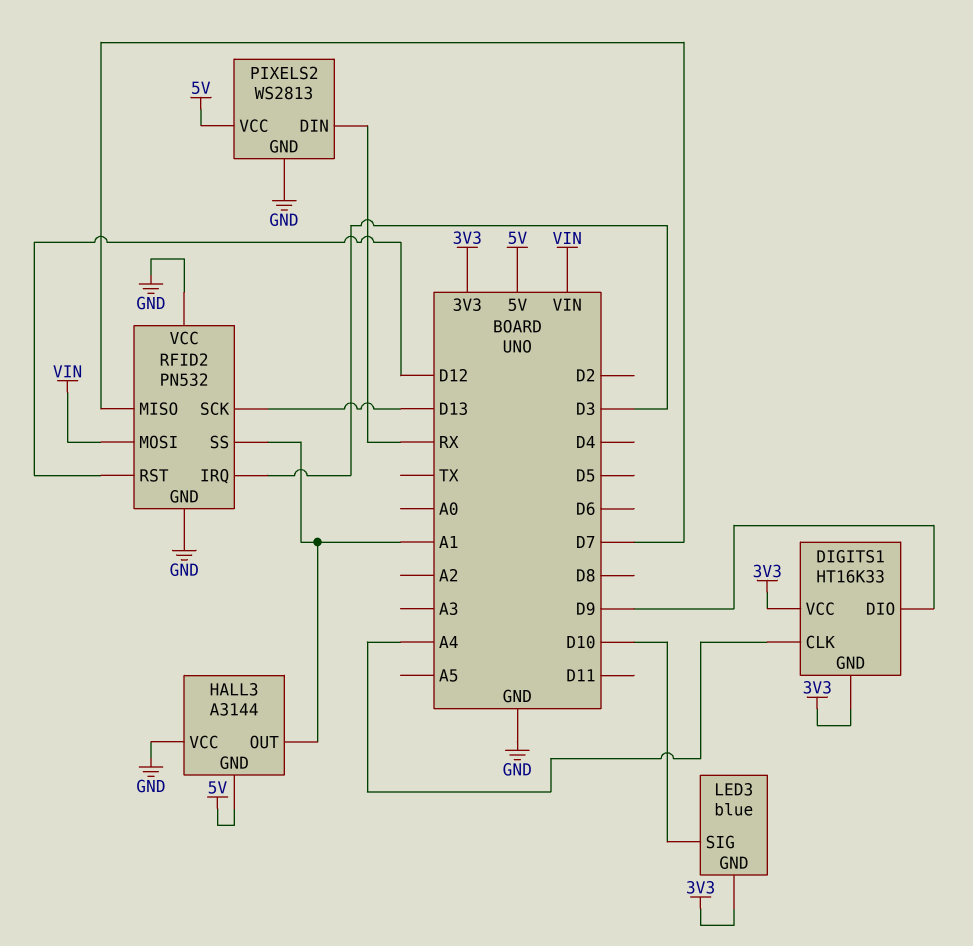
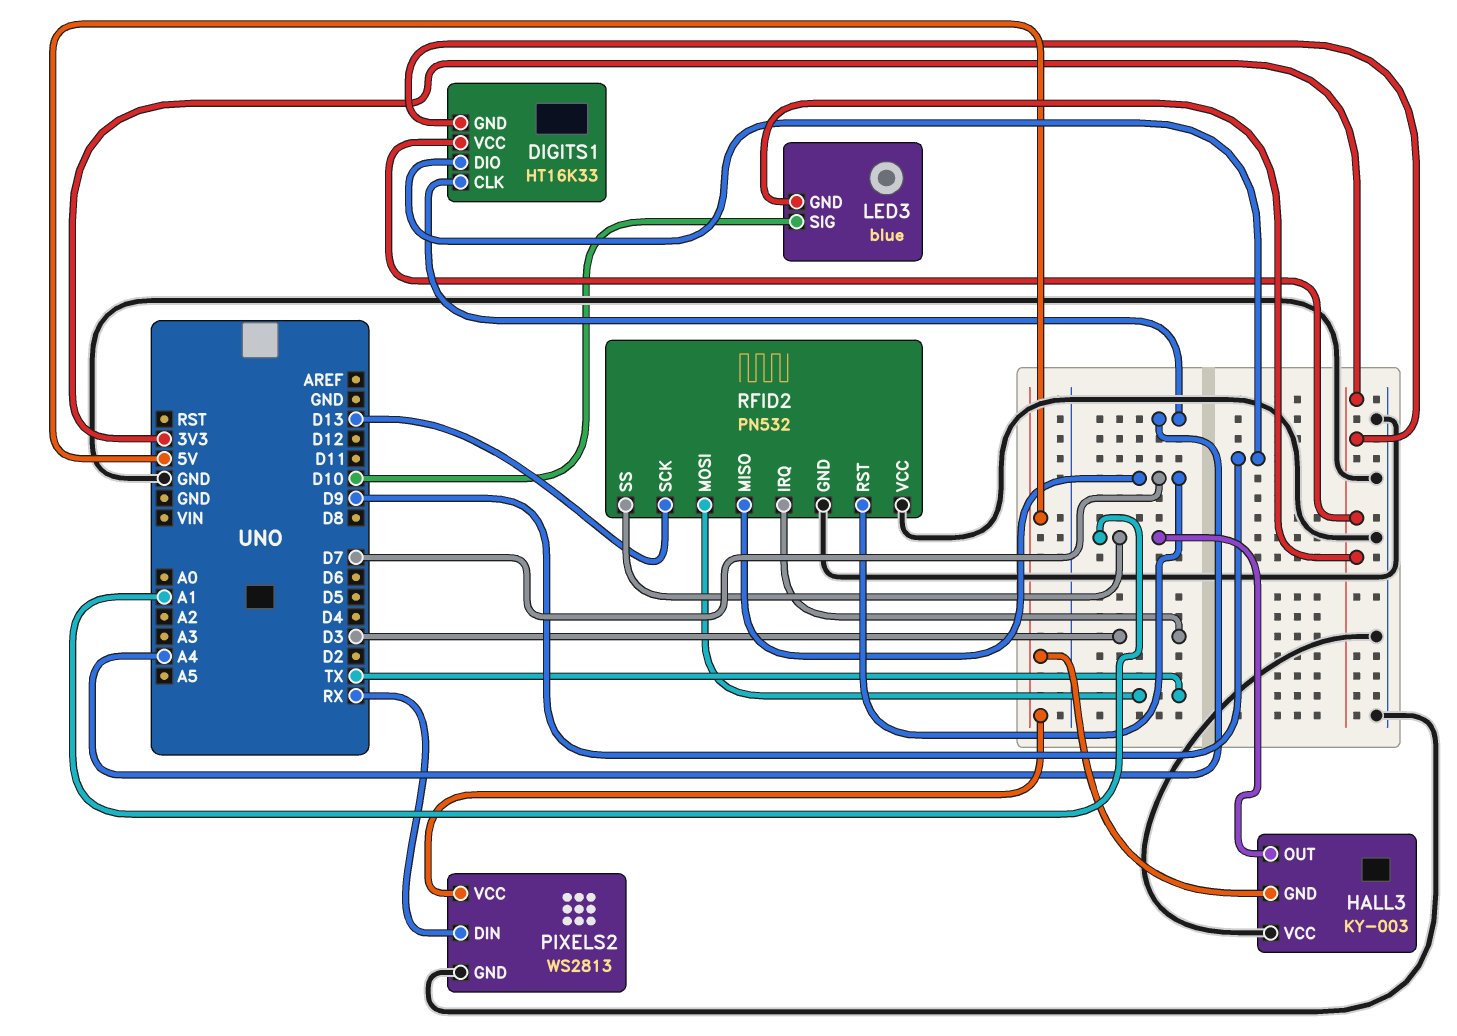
HALL3: A3144 -> KY-003
RFID2 pin MOSI: VIN -> TX
RFID2 pin RST: D12 -> D7

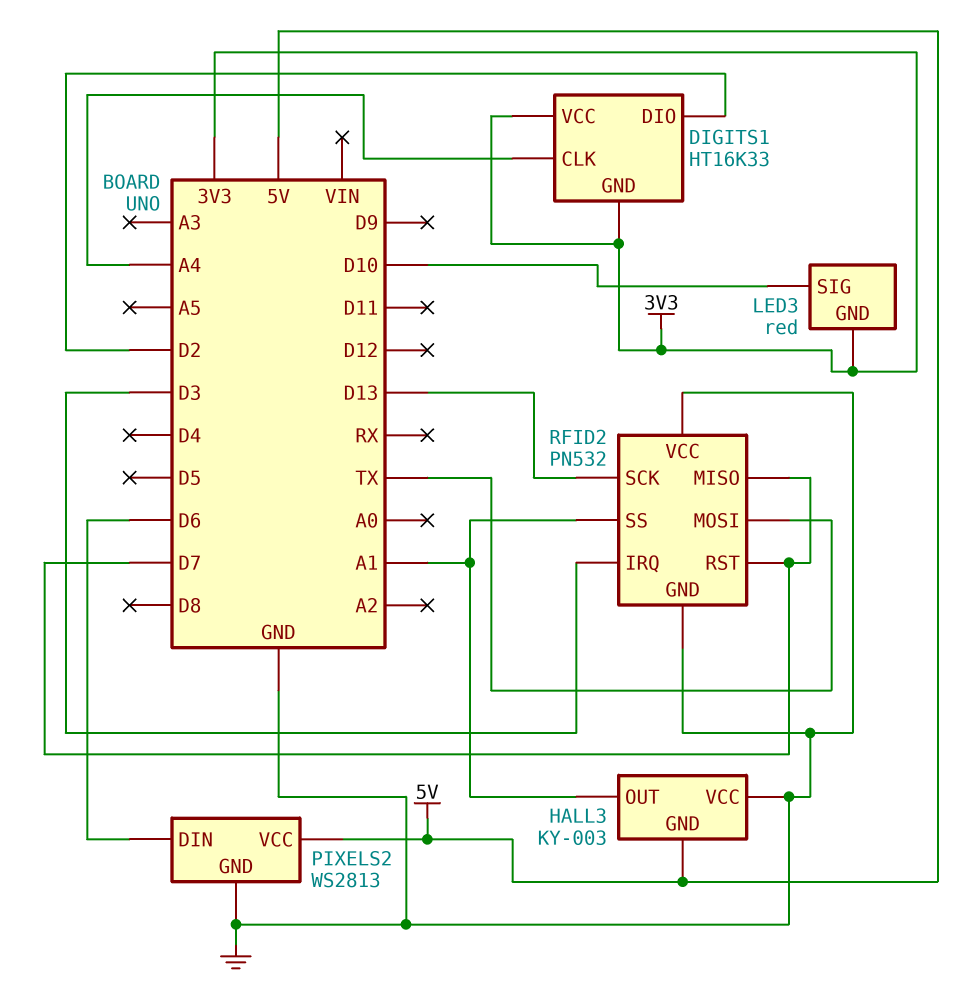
DIGITS1 pin DIO: D9 -> D2
LED3: blue -> red
PIXELS2 pin DIN: RX -> D6

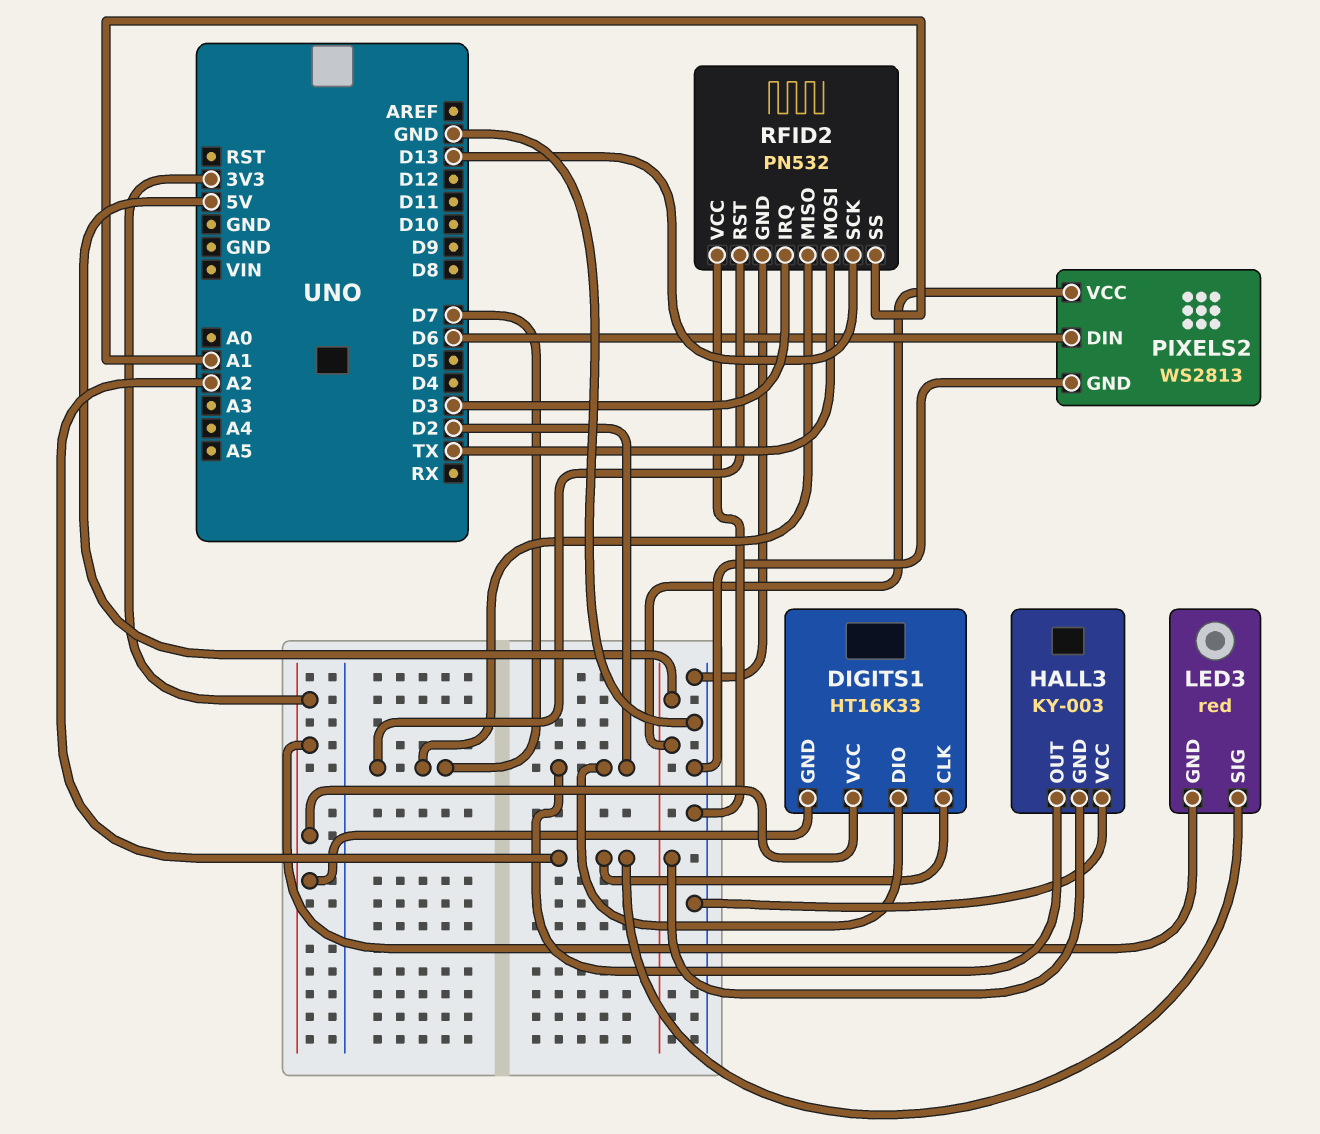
DIGITS1 pin CLK: A4 -> A2
HALL3 pin OUT: A1 -> D2
LED3 pin SIG: D10 -> A2

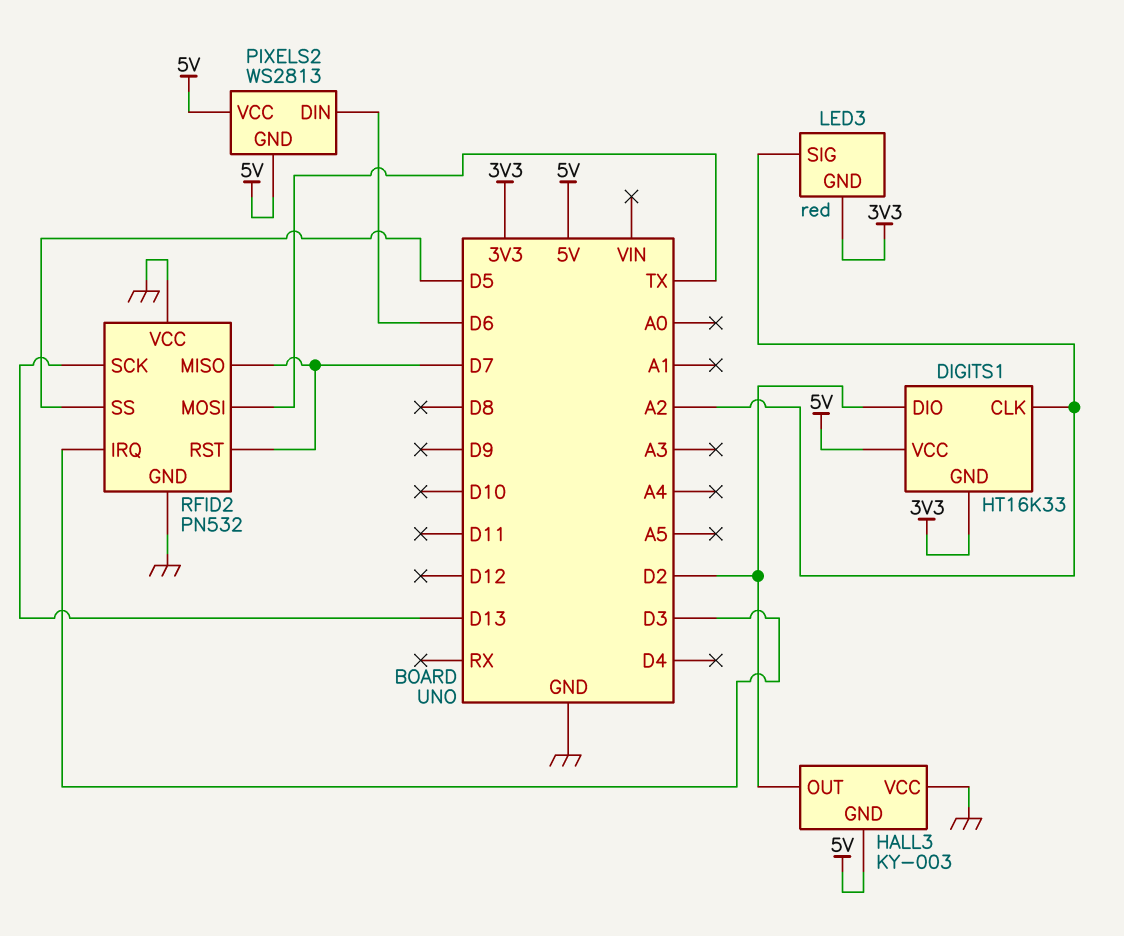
DIGITS1 pin VCC: 3V3 -> 5V
PIXELS2 pin GND: GND -> 5V
RFID2 pin SS: A1 -> D5

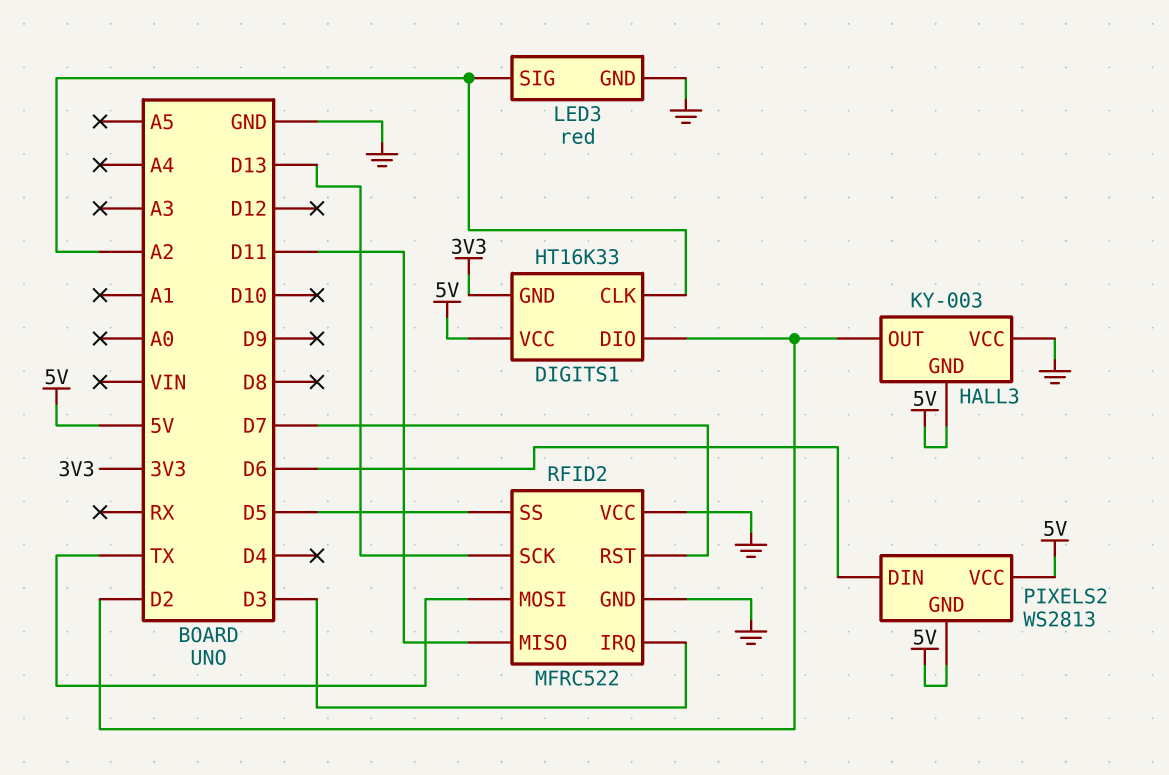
LED3 pin GND: 3V3 -> GND
RFID2: PN532 -> MFRC522
RFID2 pin MISO: D7 -> D11

